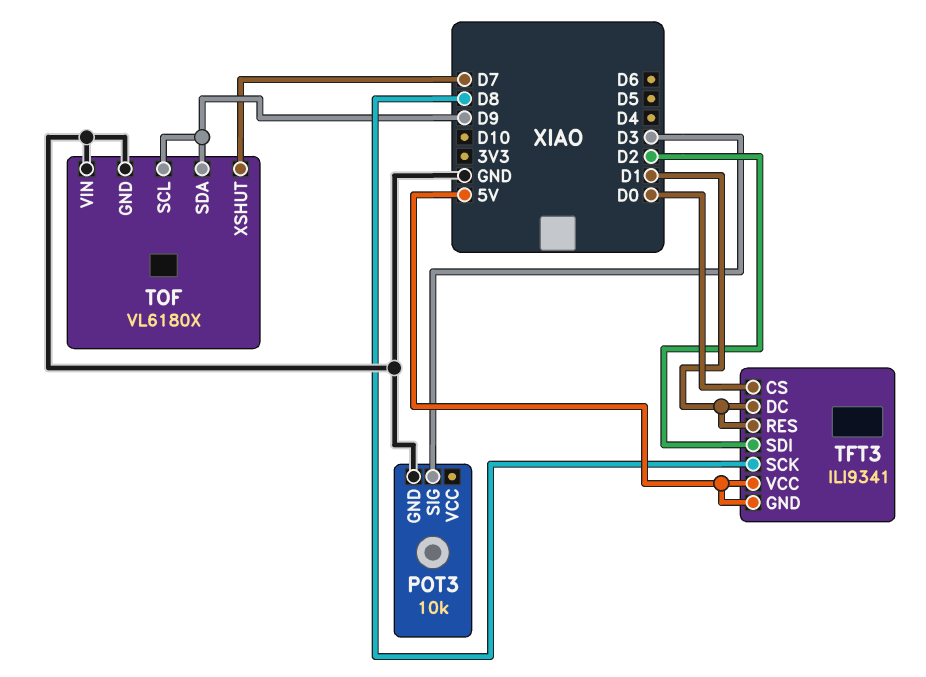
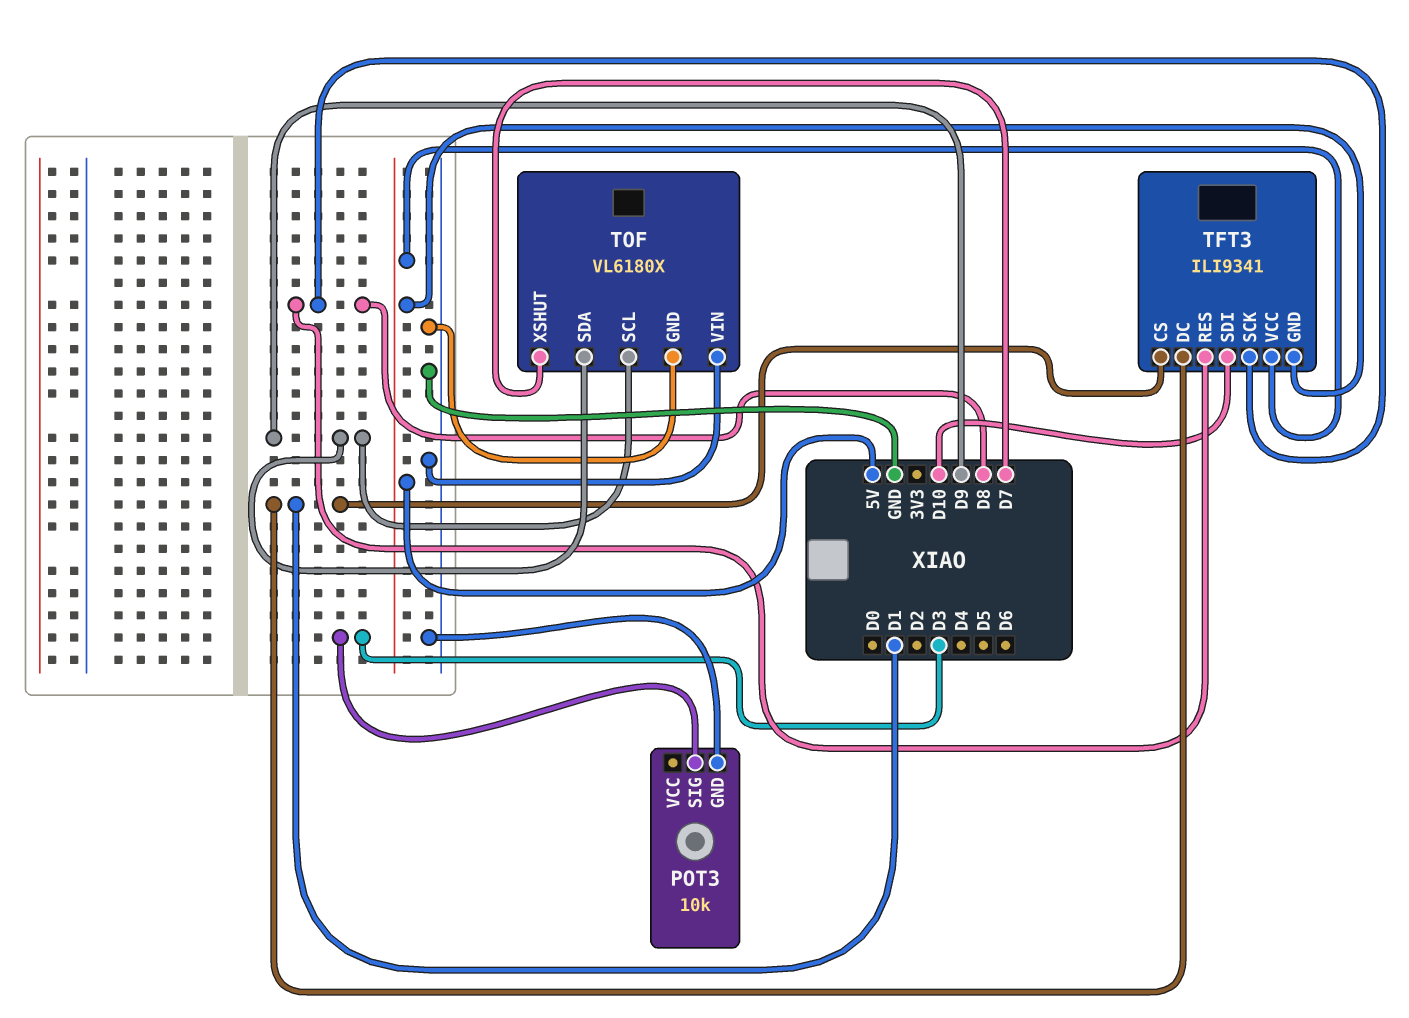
TFT3 pin CS: D0 -> D1
TFT3 pin RES: D1 -> D8
TFT3 pin SDI: D2 -> D10

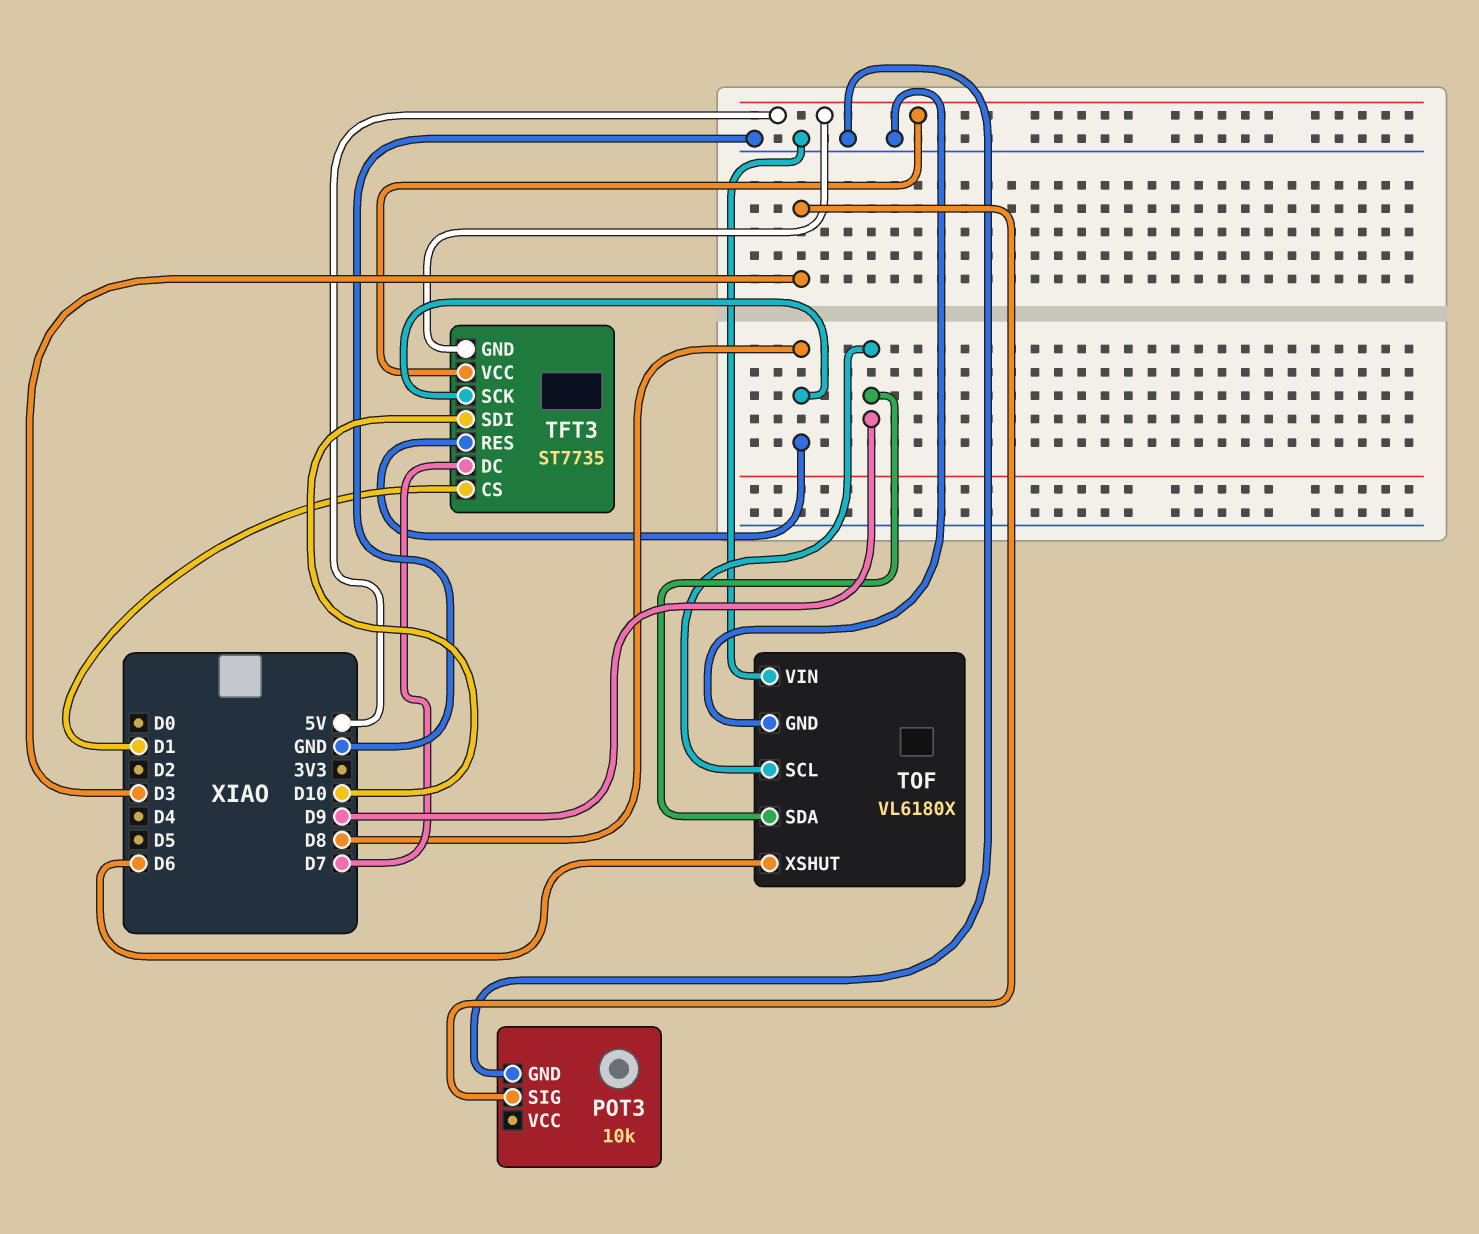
TFT3: ILI9341 -> ST7735
TFT3 pin DC: D1 -> D7
TOF pin XSHUT: D7 -> D6

